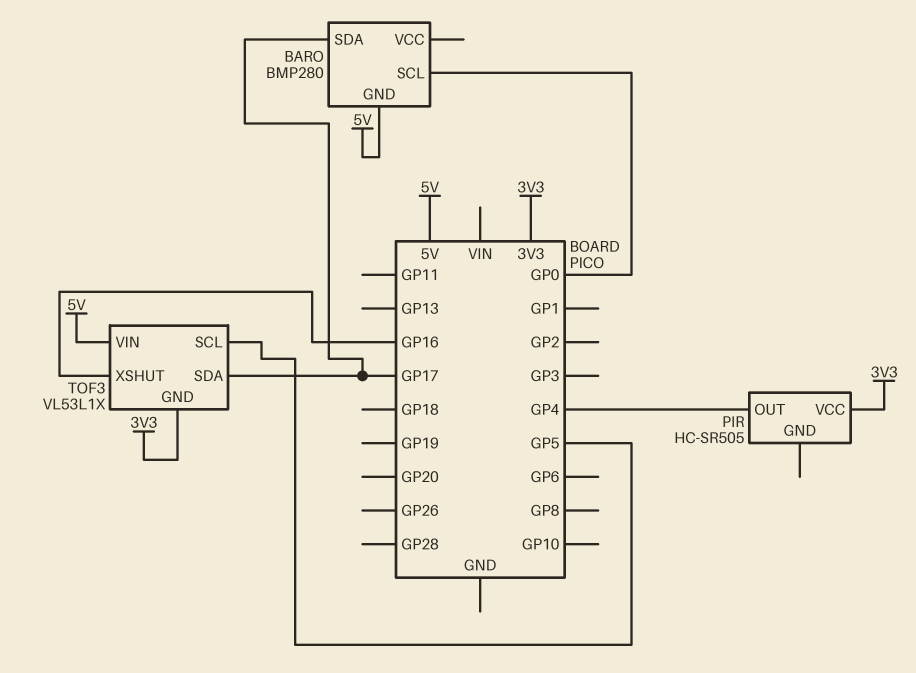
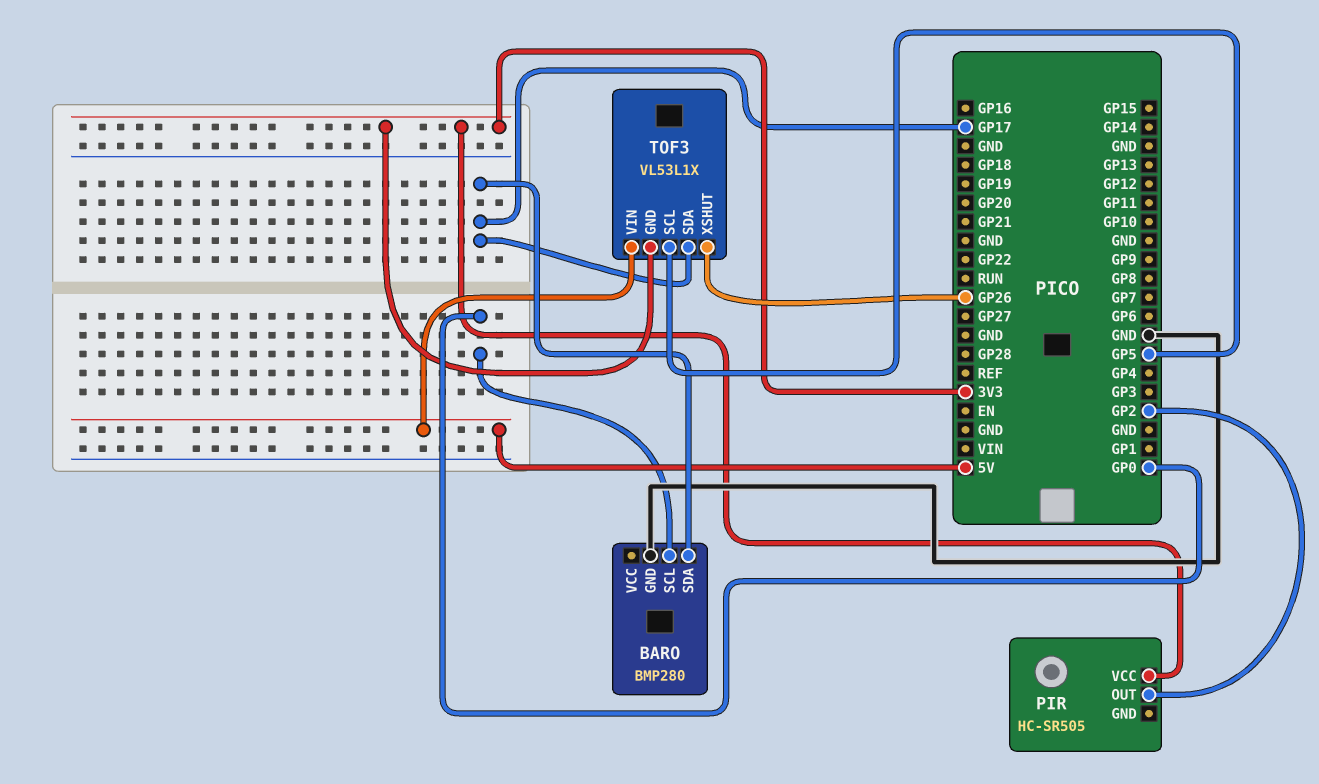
BARO pin GND: 5V -> GND
PIR pin OUT: GP4 -> GP2
TOF3 pin XSHUT: GP16 -> GP26

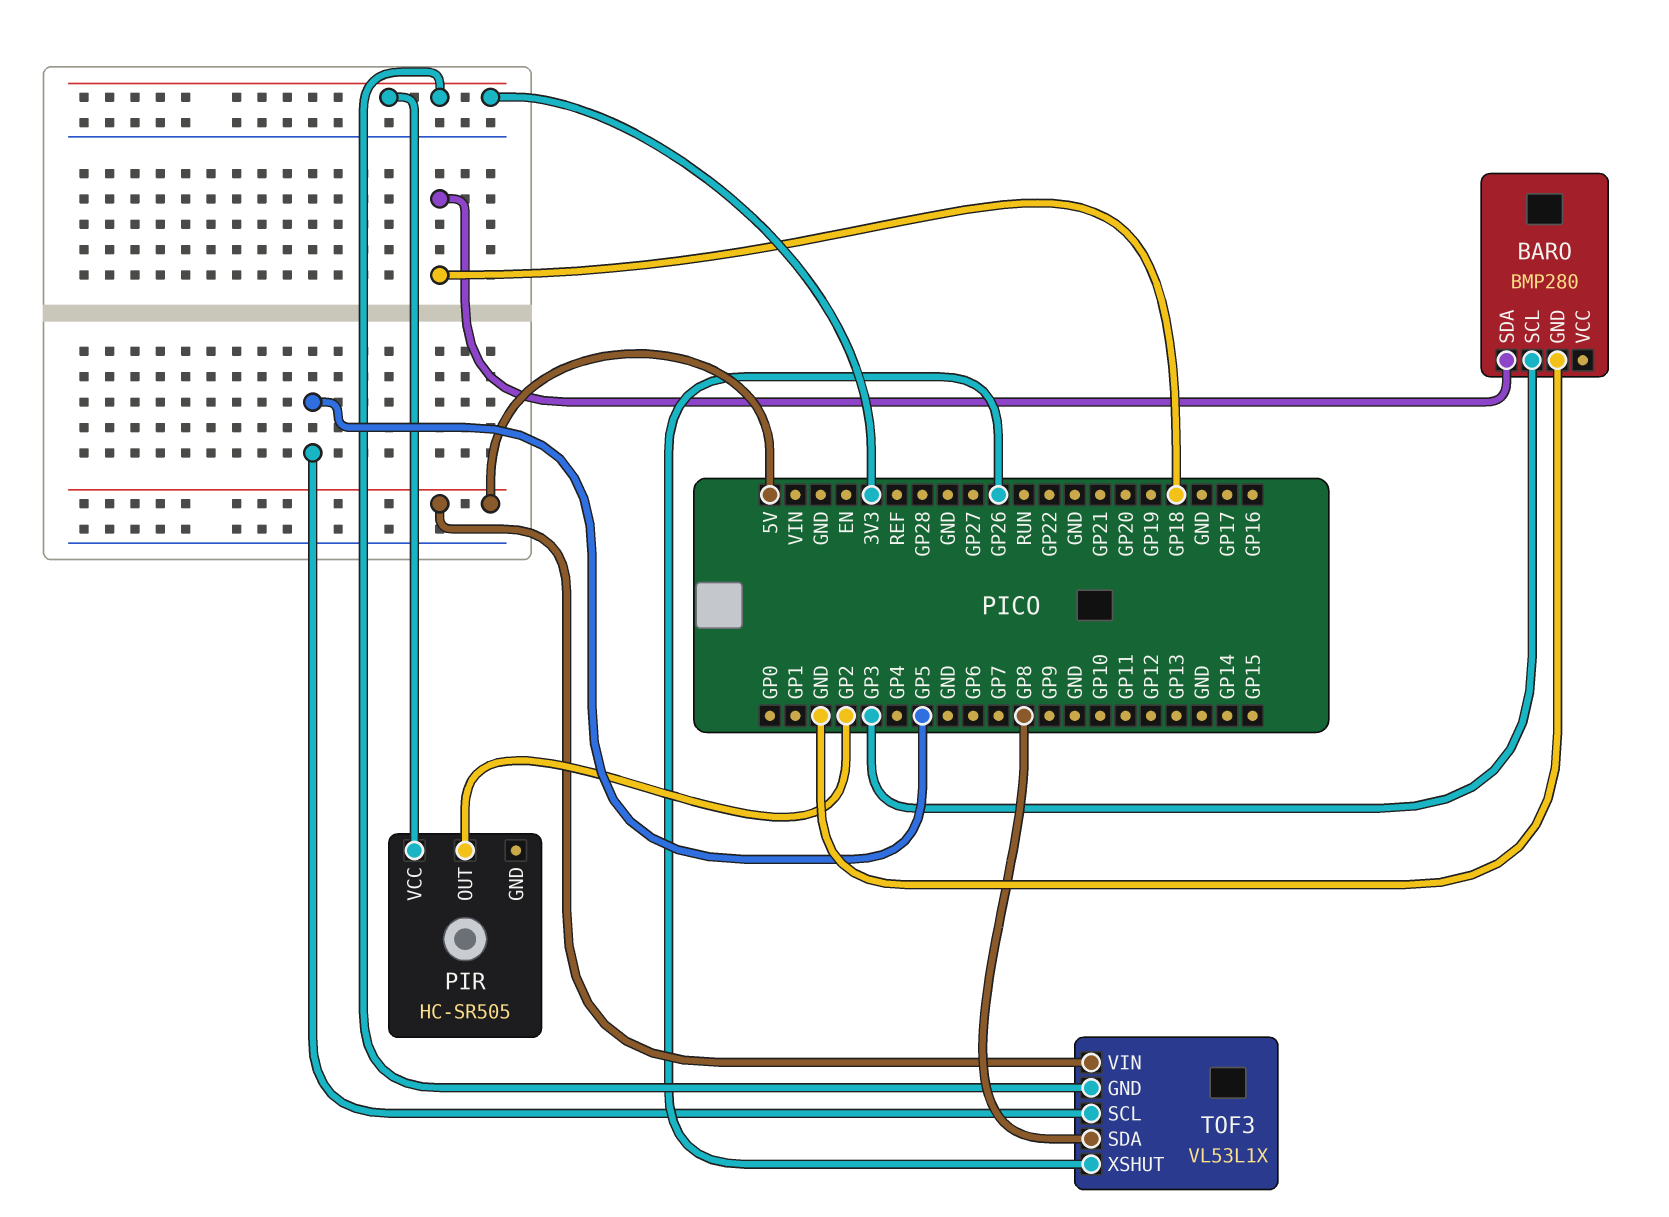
BARO pin SCL: GP0 -> GP3
BARO pin SDA: GP17 -> GP18
TOF3 pin SDA: GP17 -> GP8

